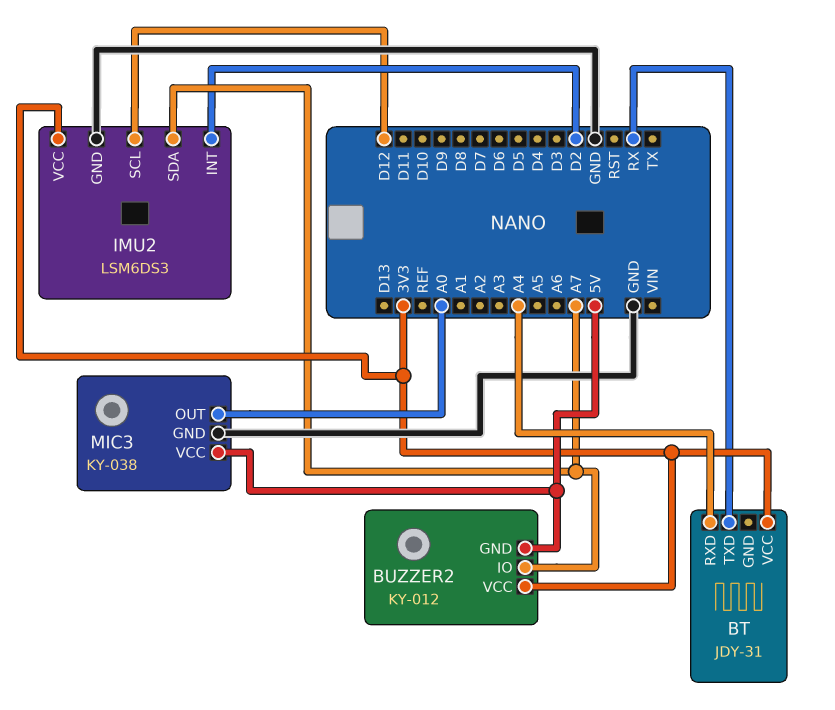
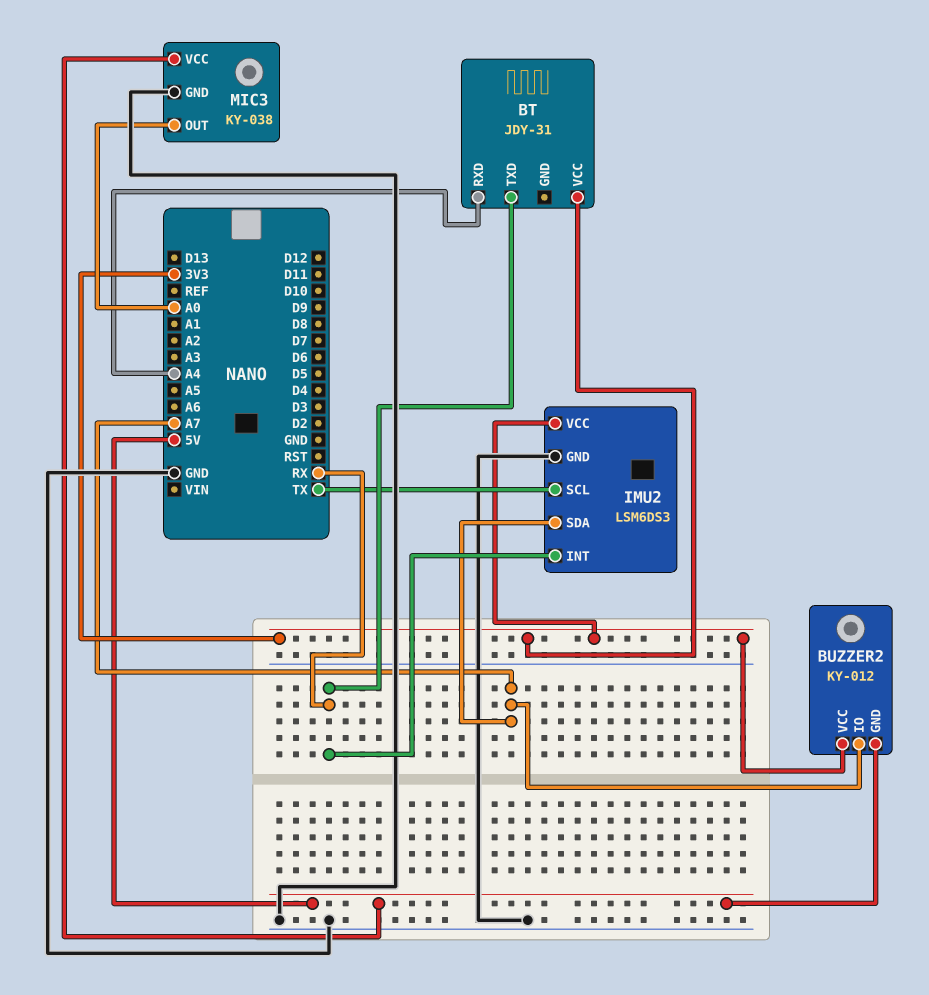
IMU2 pin INT: D2 -> RX
IMU2 pin SCL: D12 -> TX

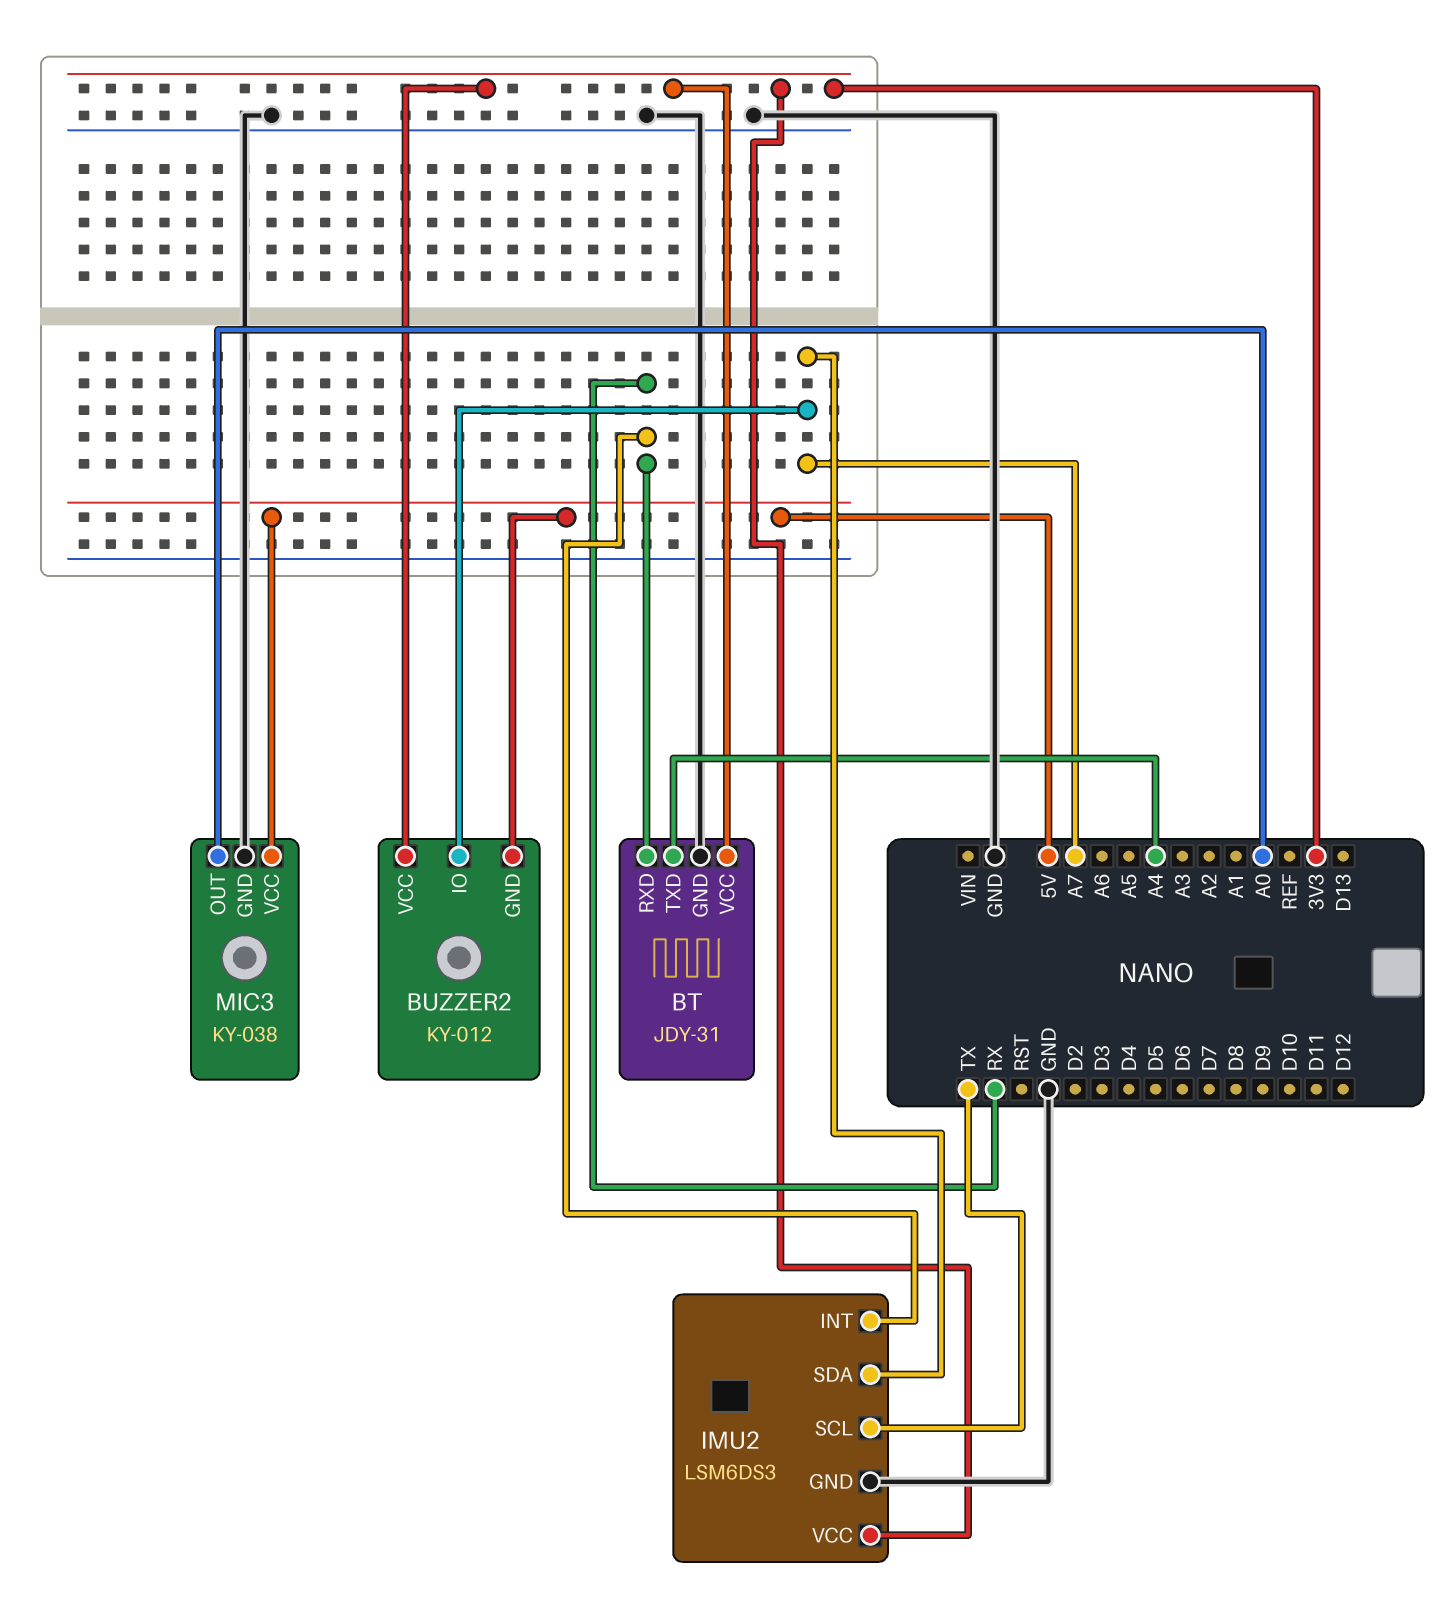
BT pin GND: none -> GND
BT pin RXD: A4 -> RX
BT pin TXD: RX -> A4

